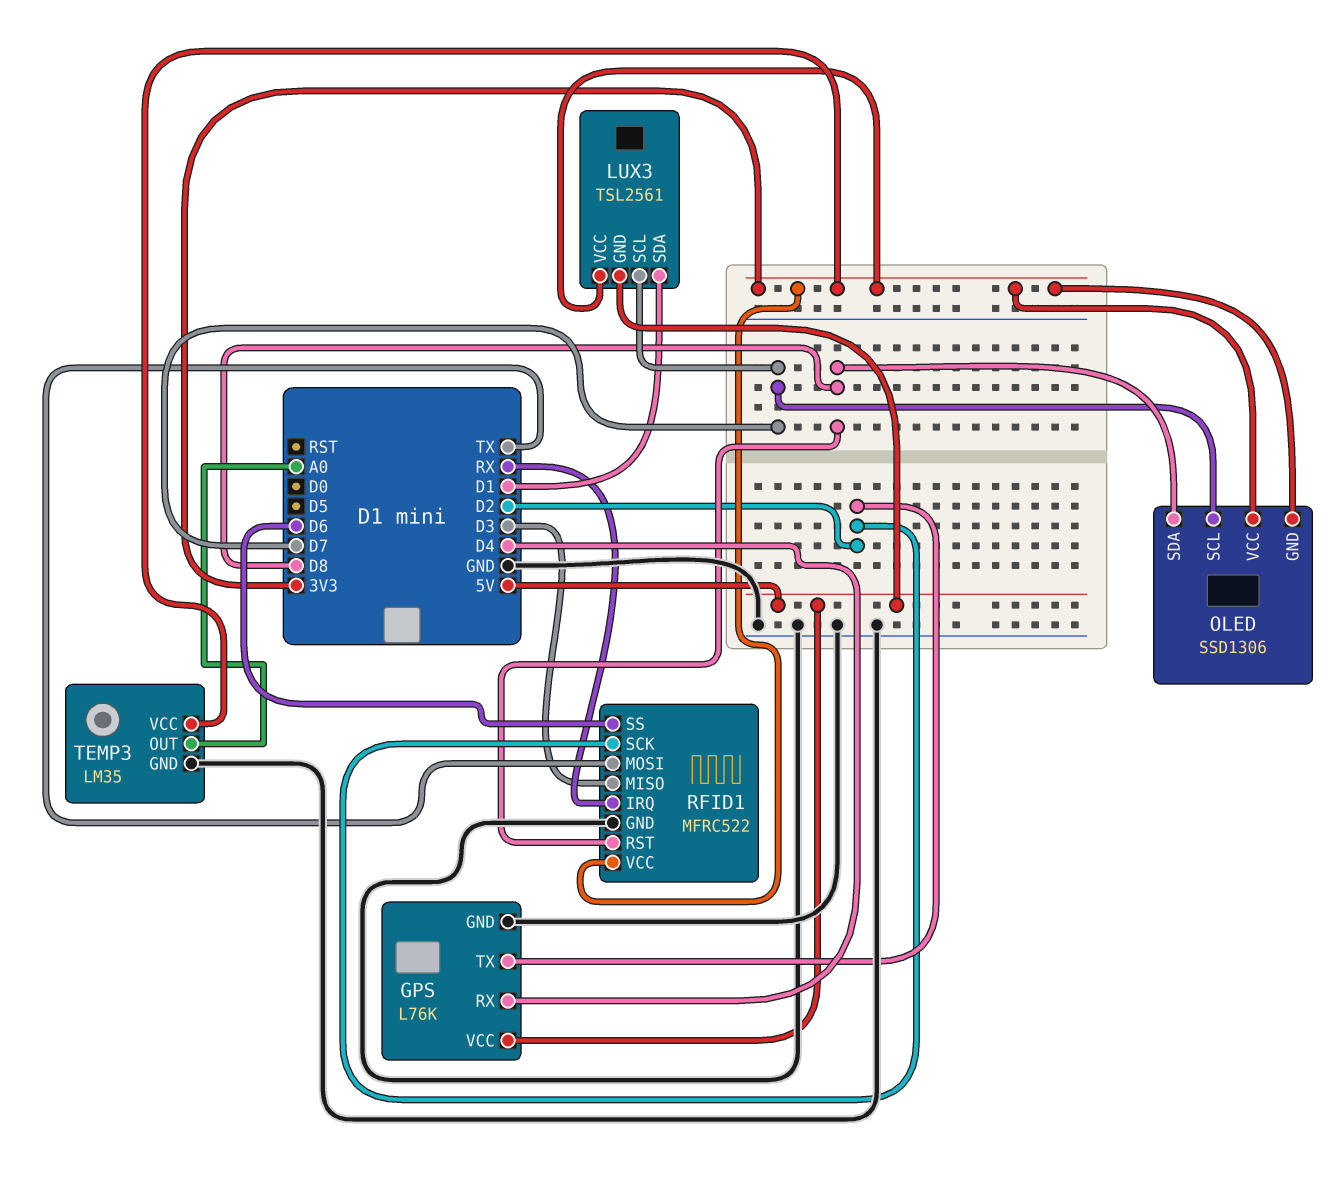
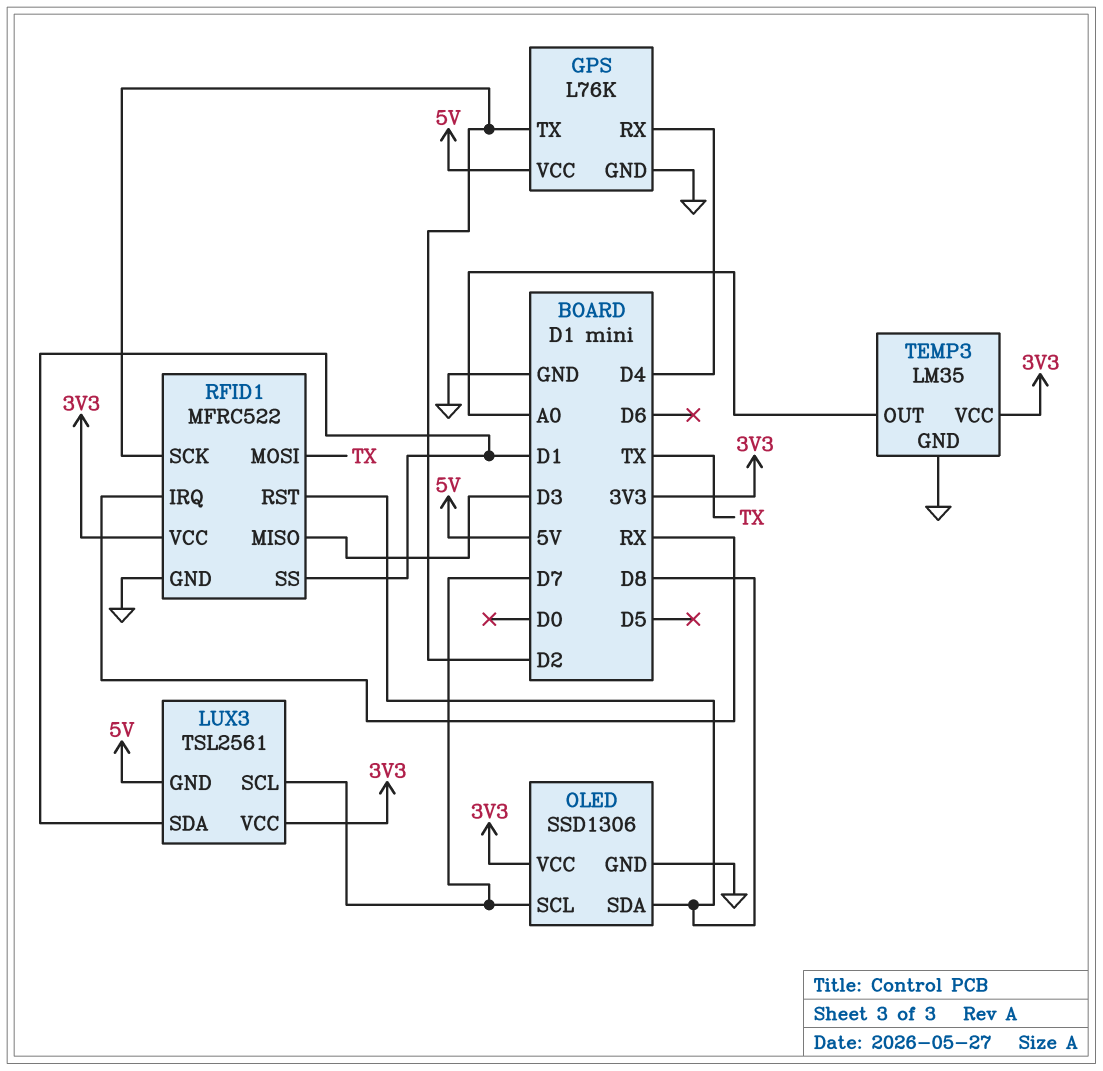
OLED pin GND: 3V3 -> GND
RFID1 pin SS: D6 -> D1

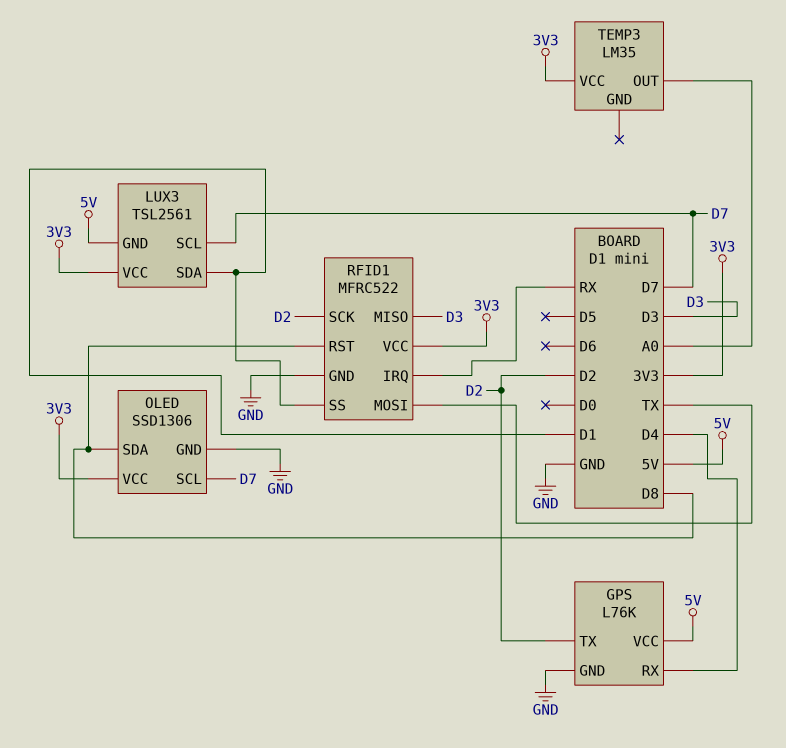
TEMP3 pin GND: GND -> none

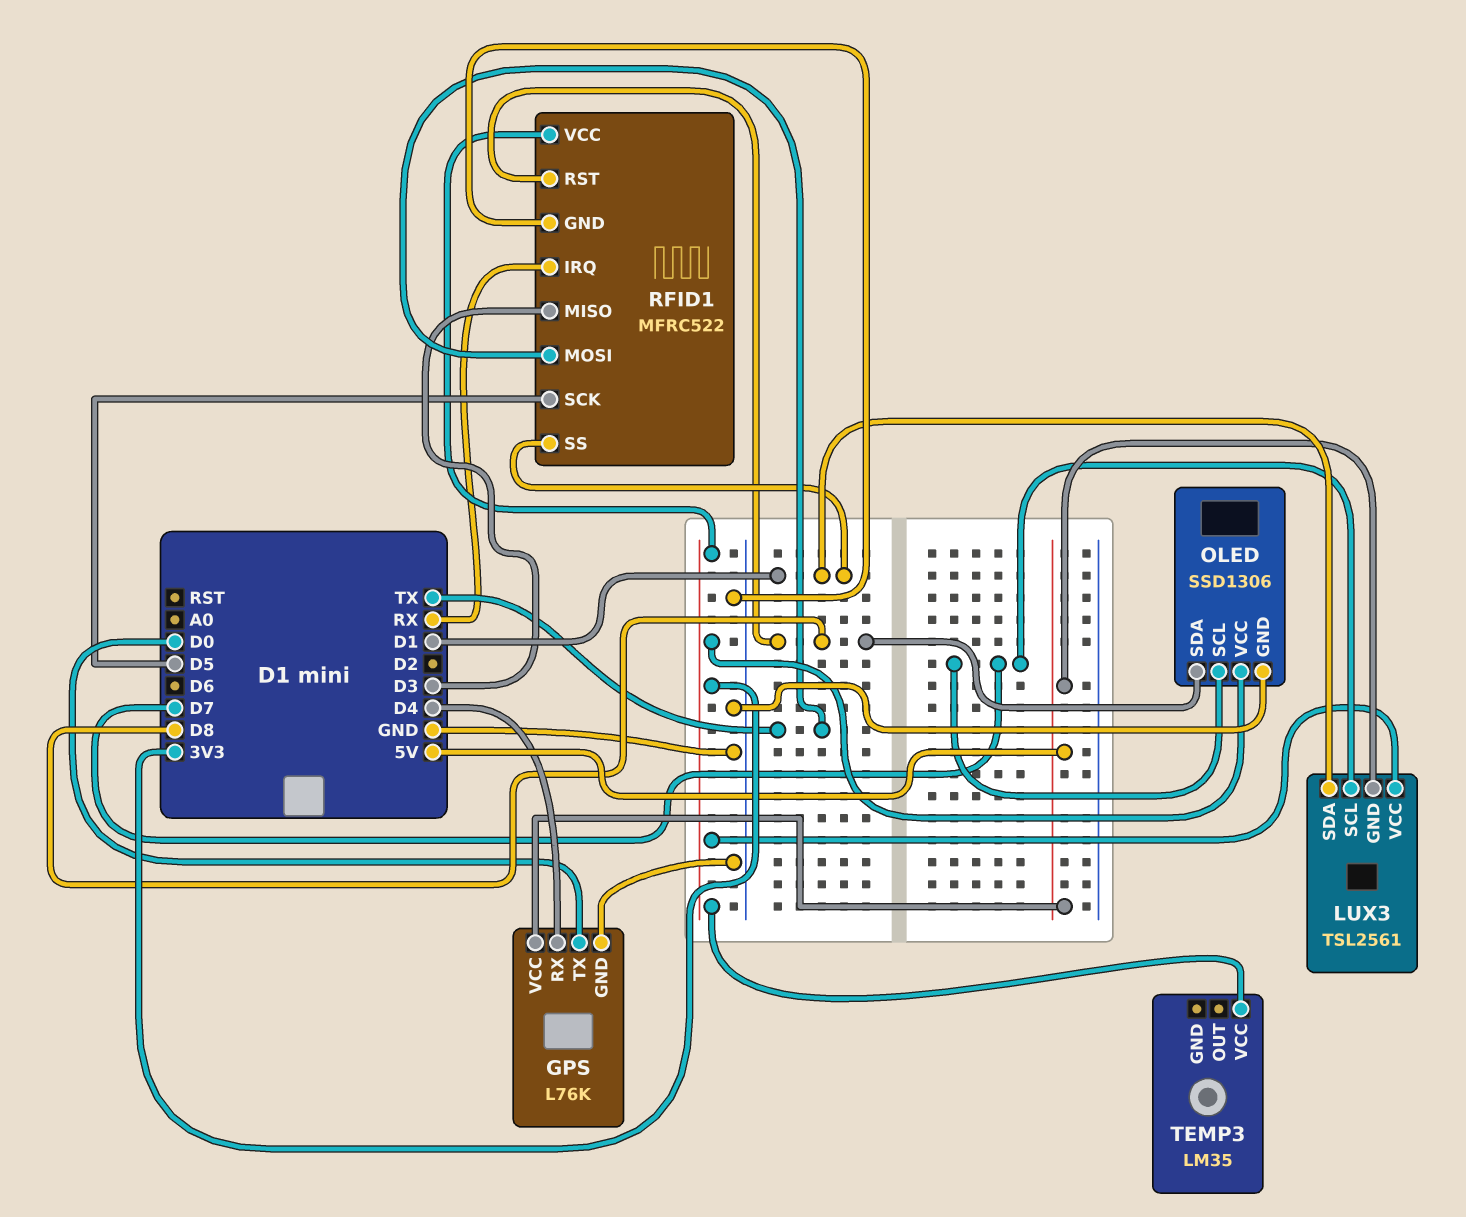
GPS pin TX: D2 -> D0
RFID1 pin SCK: D2 -> D5
TEMP3 pin OUT: A0 -> none

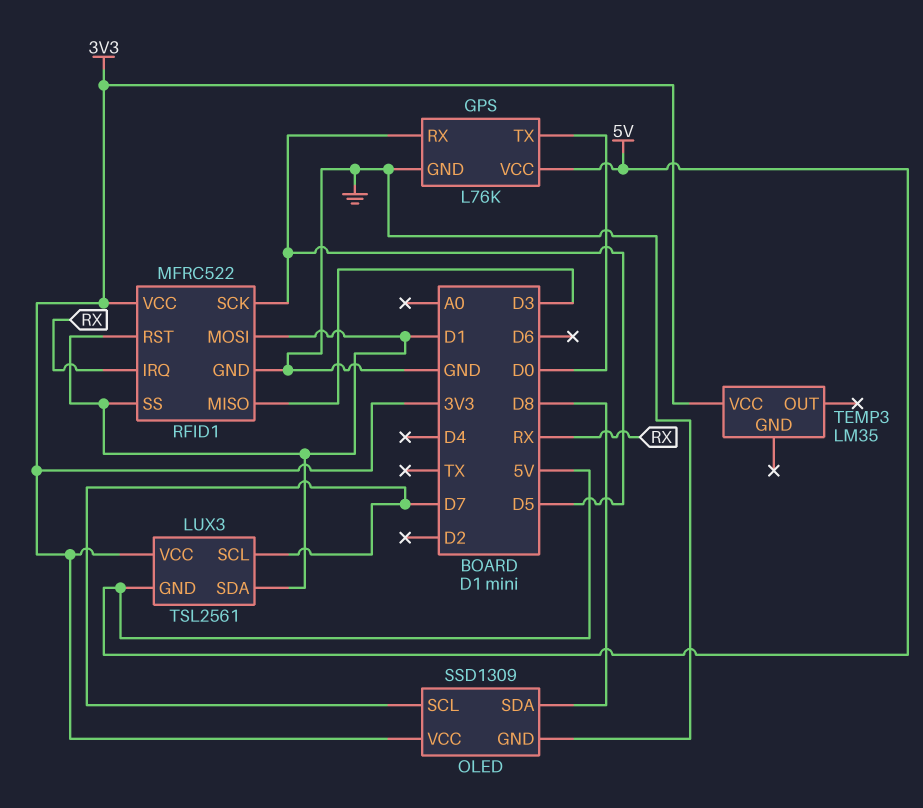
GPS pin RX: D4 -> D5
OLED: SSD1306 -> SSD1309
RFID1 pin MOSI: TX -> D1
RFID1 pin RST: D8 -> D1

